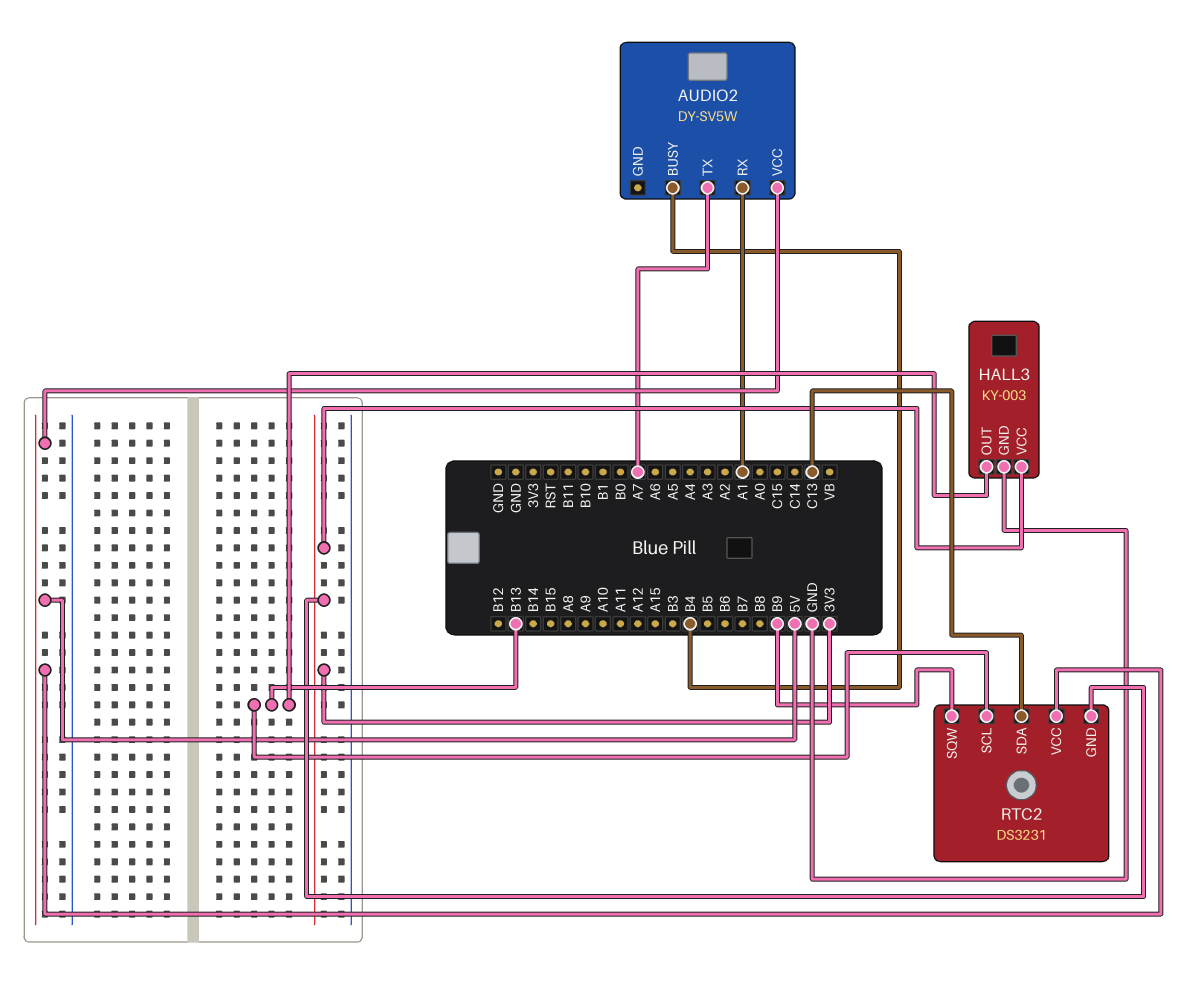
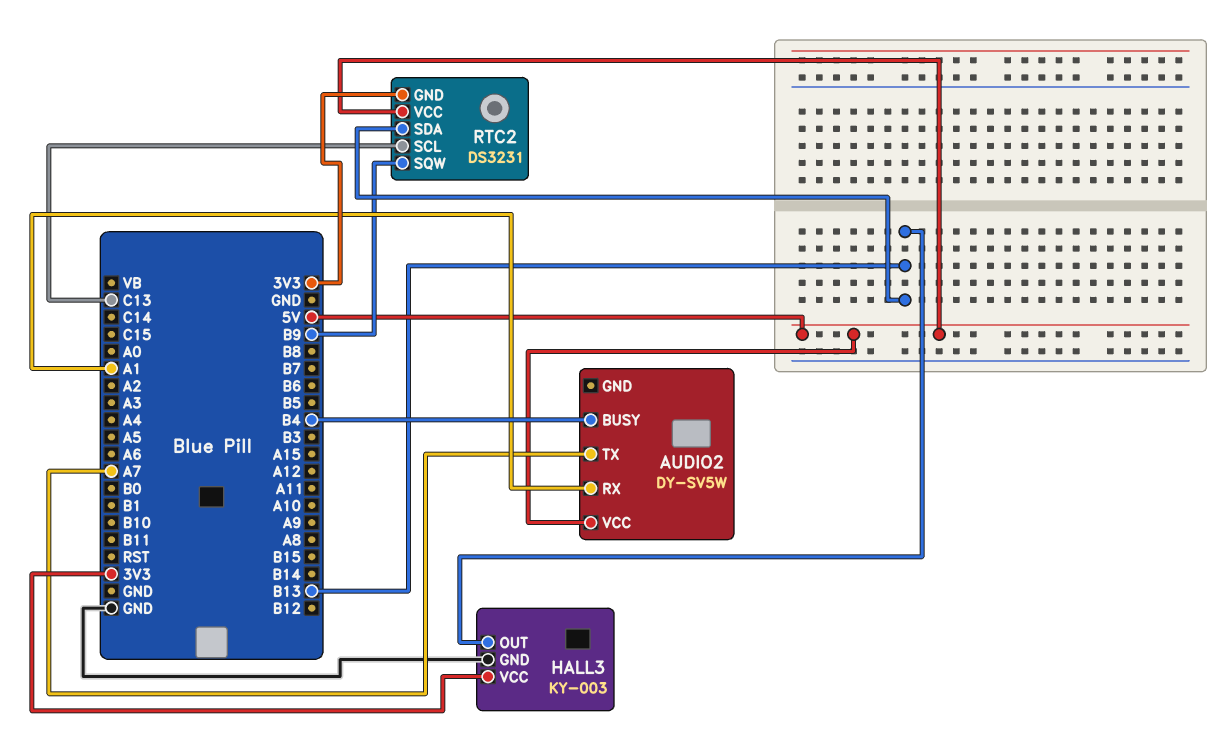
RTC2 pin SCL: B13 -> C13
RTC2 pin SDA: C13 -> B13

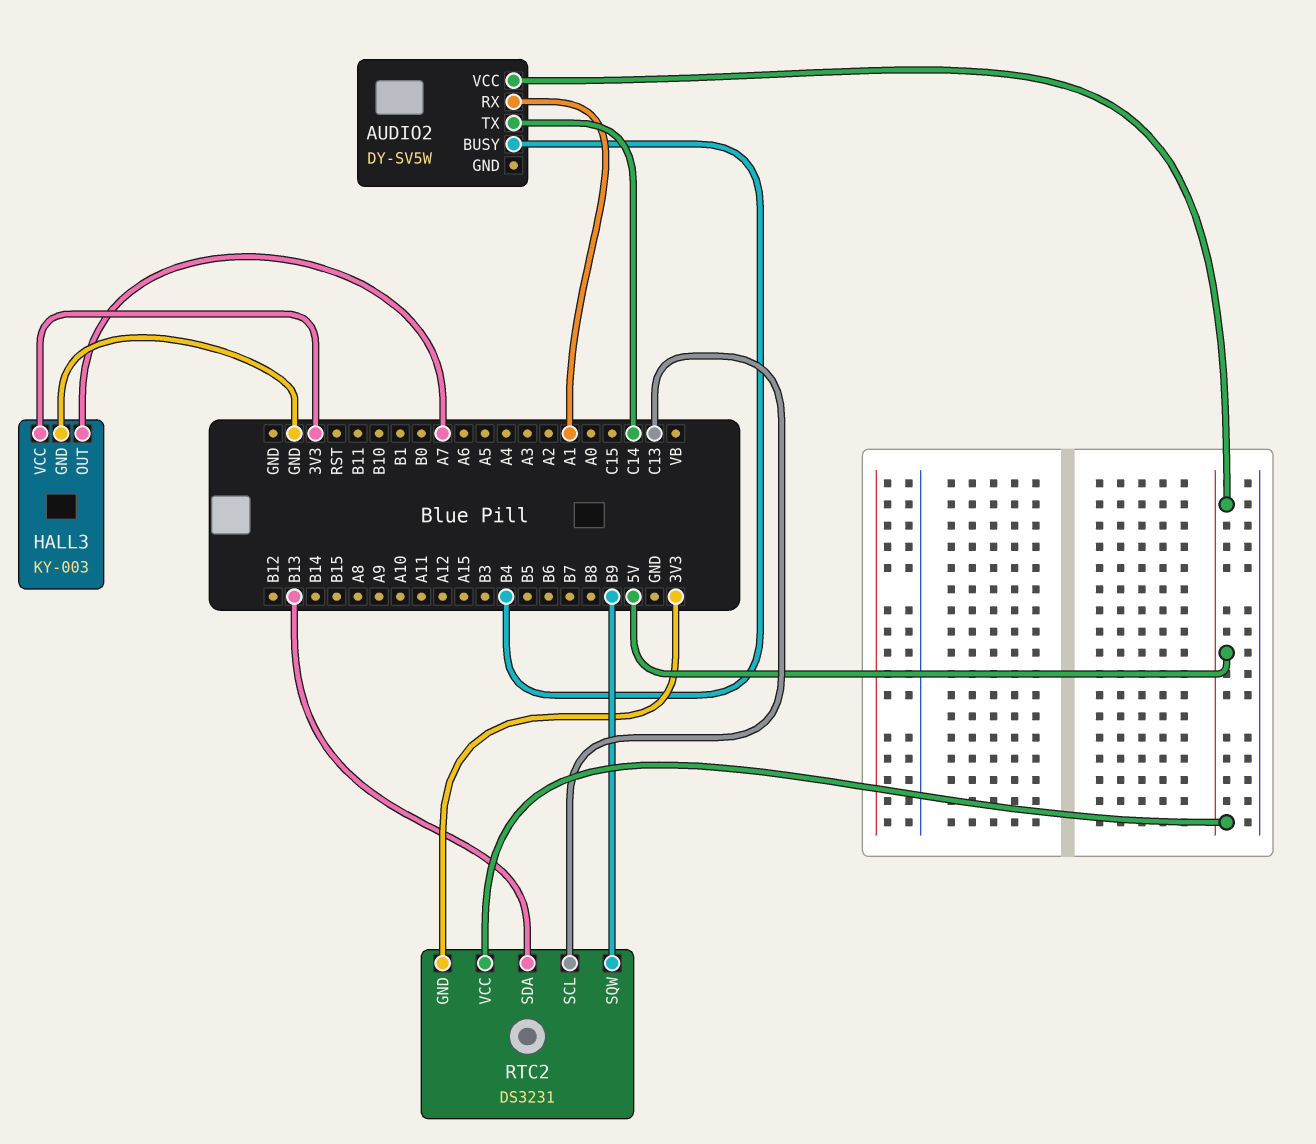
AUDIO2 pin TX: A7 -> C14
HALL3 pin OUT: B13 -> A7

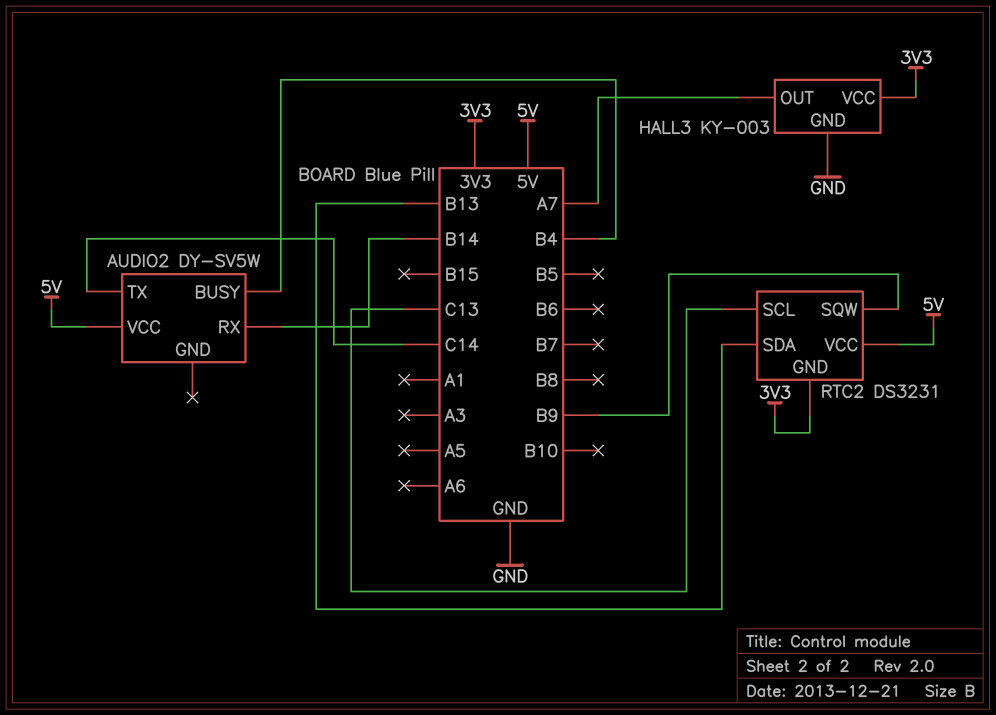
AUDIO2 pin RX: A1 -> B14

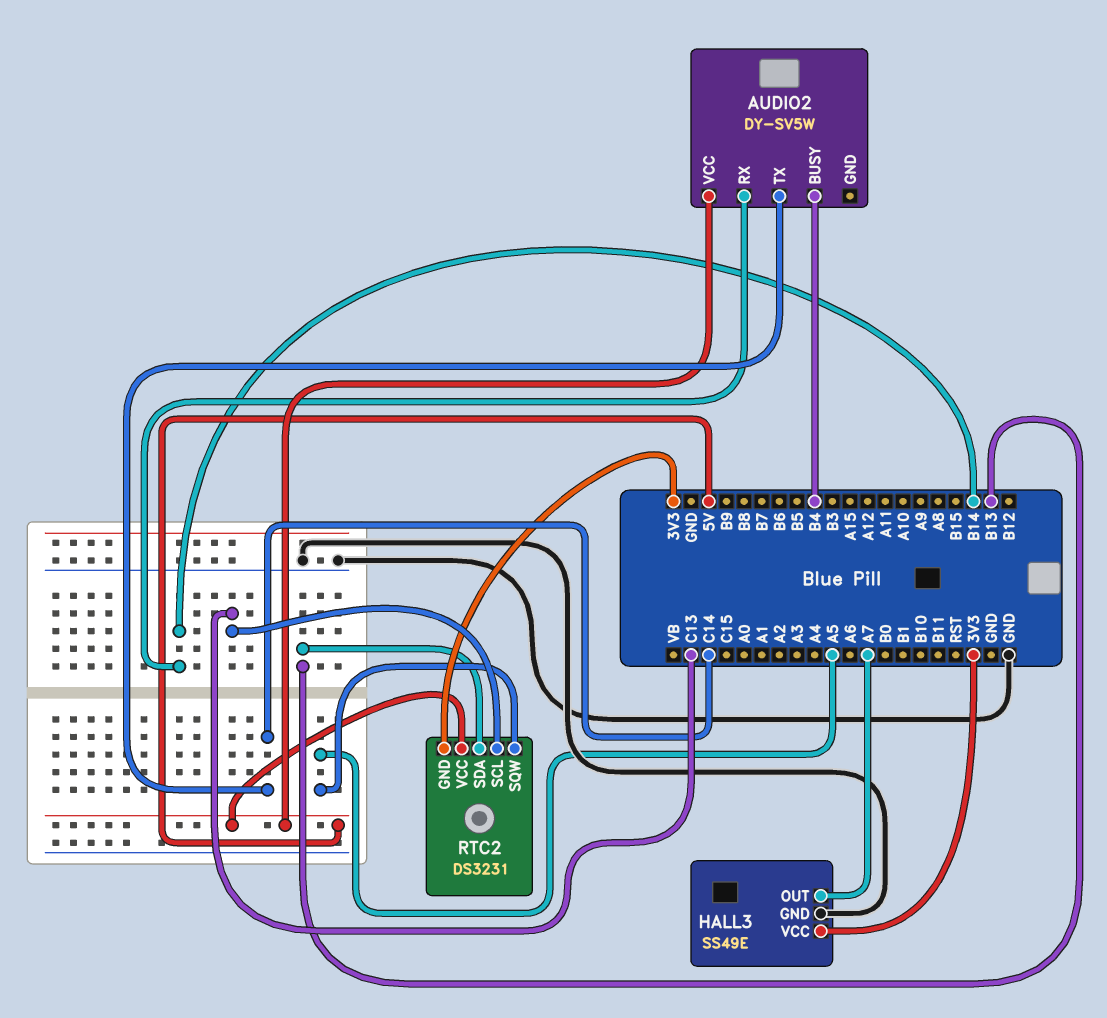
HALL3: KY-003 -> SS49E
RTC2 pin SQW: B9 -> A5

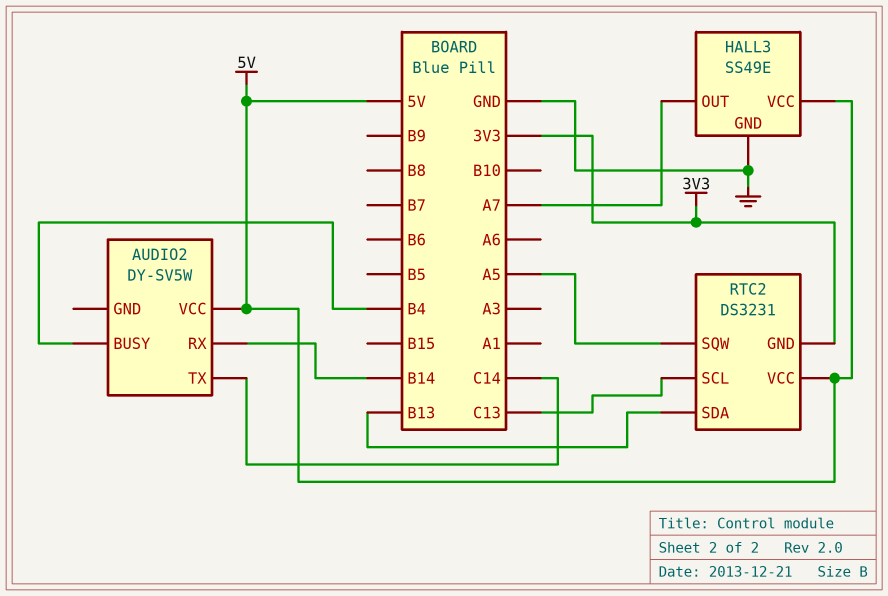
HALL3 pin VCC: 3V3 -> 5V

